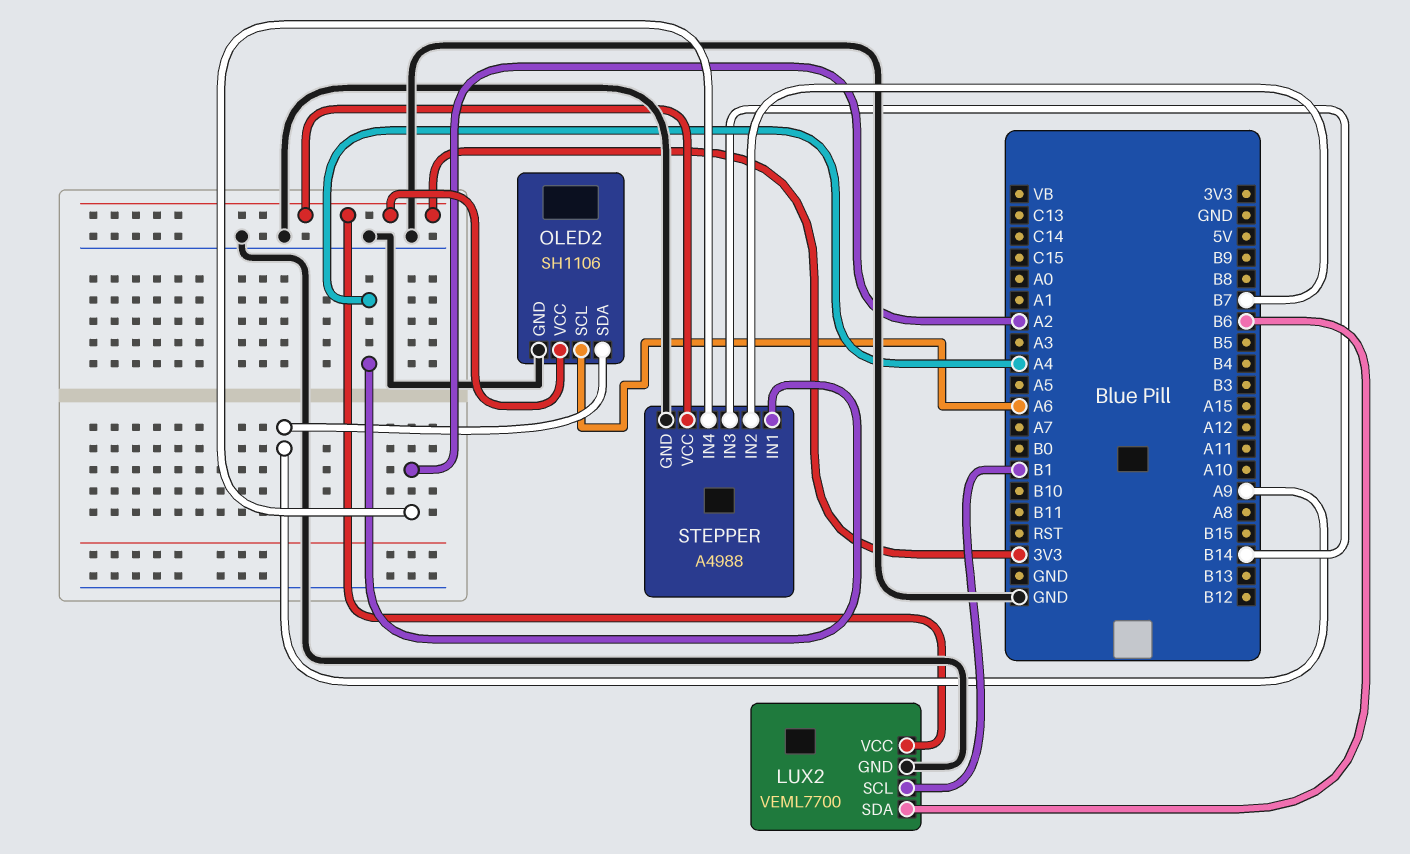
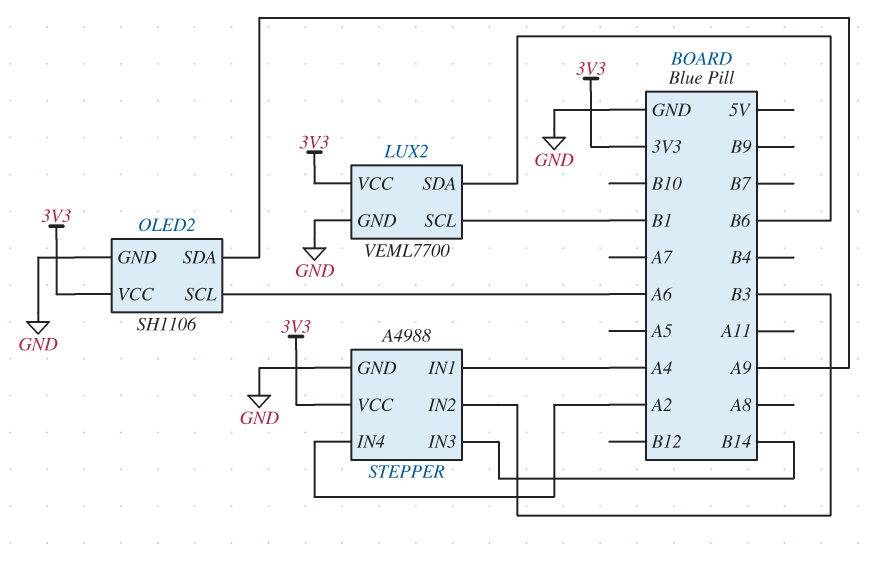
STEPPER pin IN2: B7 -> B3

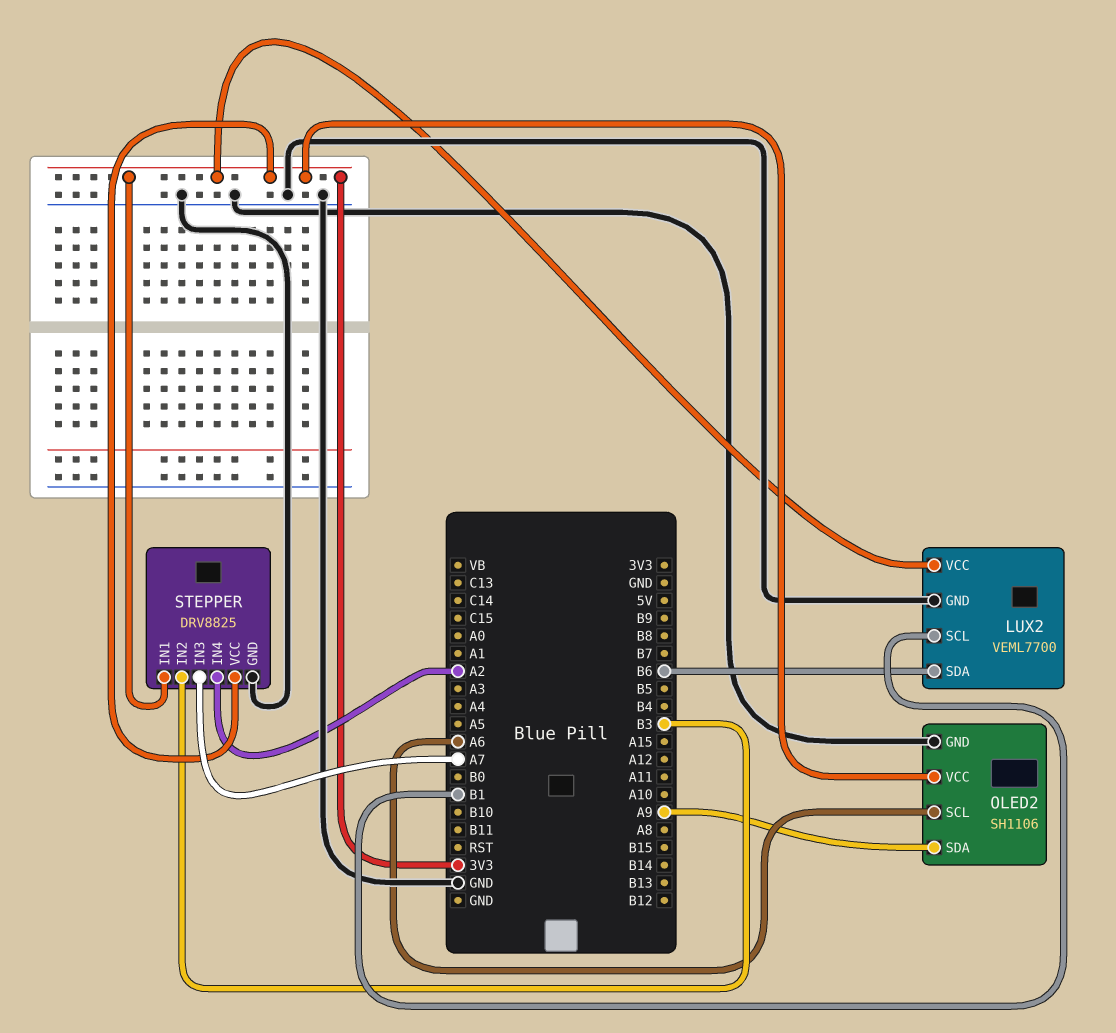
STEPPER: A4988 -> DRV8825
STEPPER pin IN1: A4 -> 3V3
STEPPER pin IN3: B14 -> A7

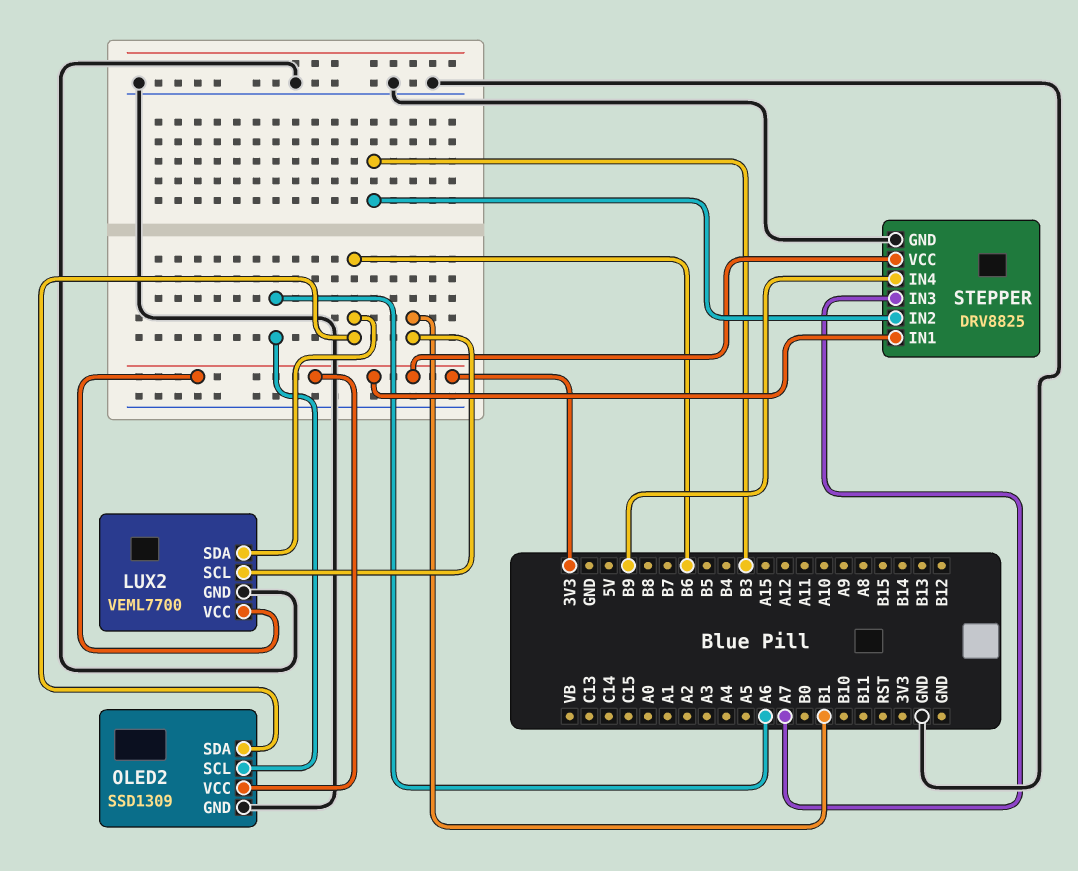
OLED2: SH1106 -> SSD1309
OLED2 pin SDA: A9 -> B6
STEPPER pin IN4: A2 -> B9

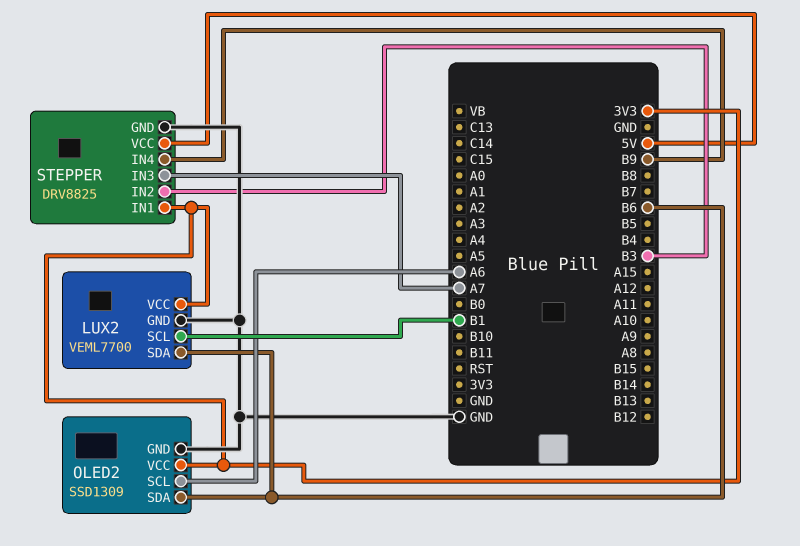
STEPPER pin VCC: 3V3 -> 5V

